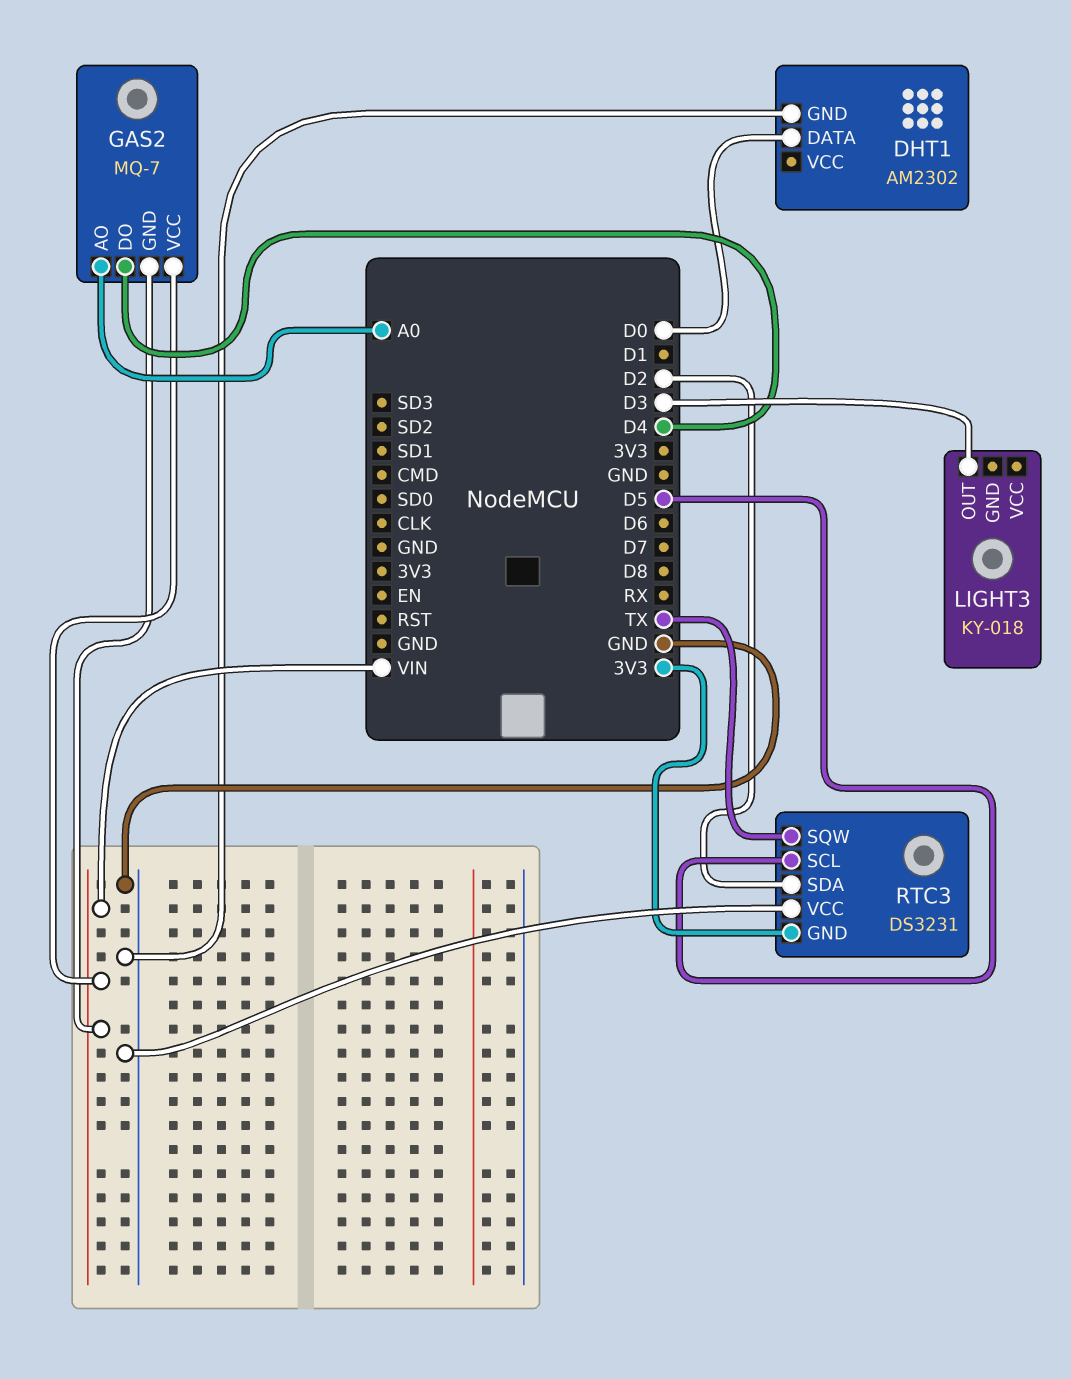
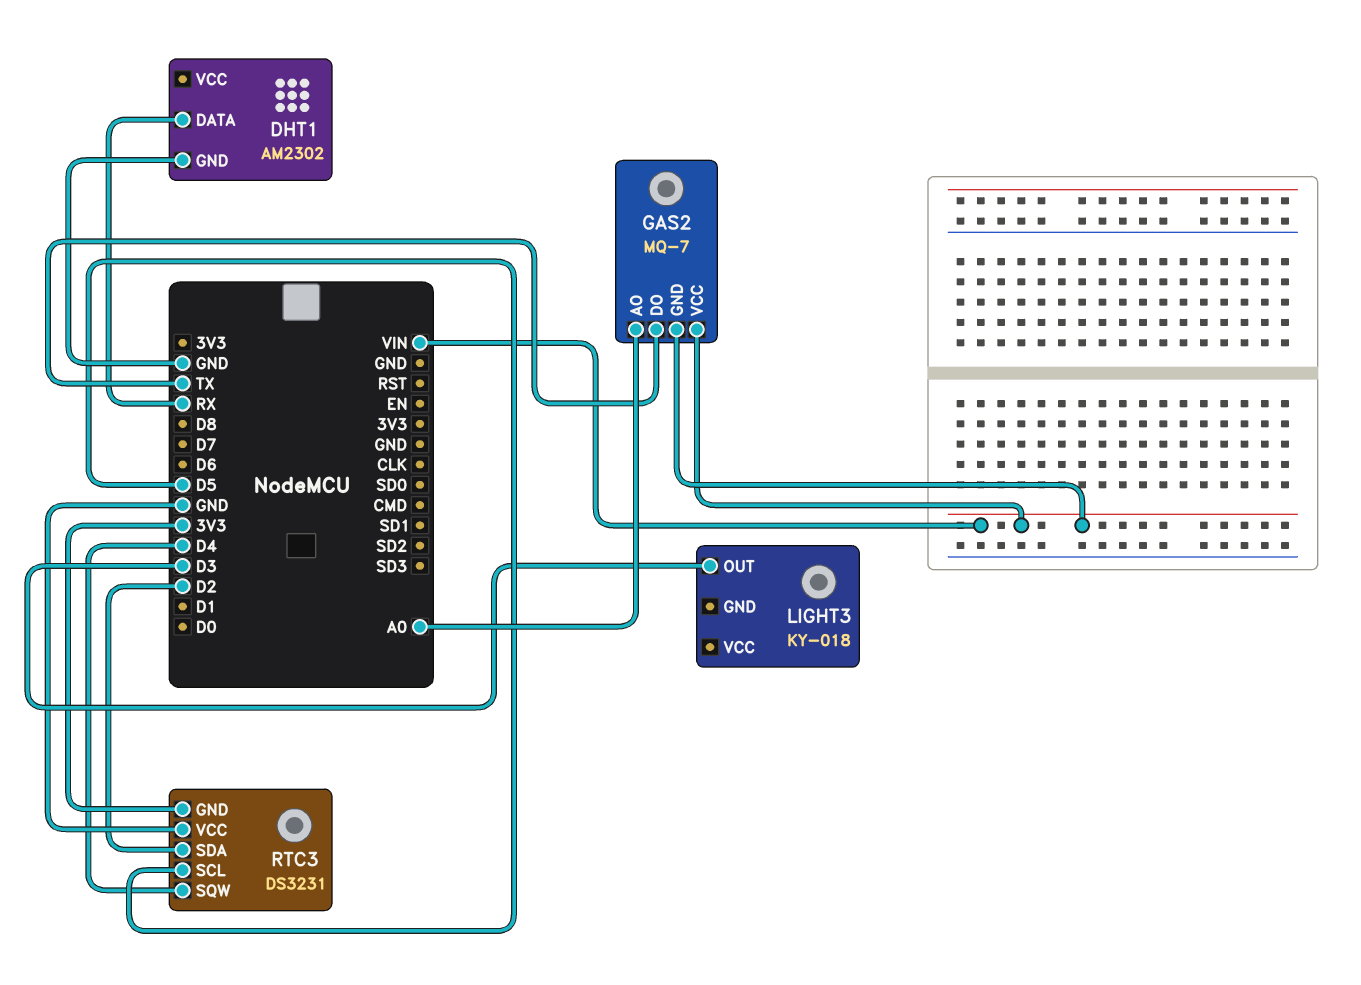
DHT1 pin DATA: D0 -> RX
GAS2 pin DO: D4 -> TX
RTC3 pin SQW: TX -> D4

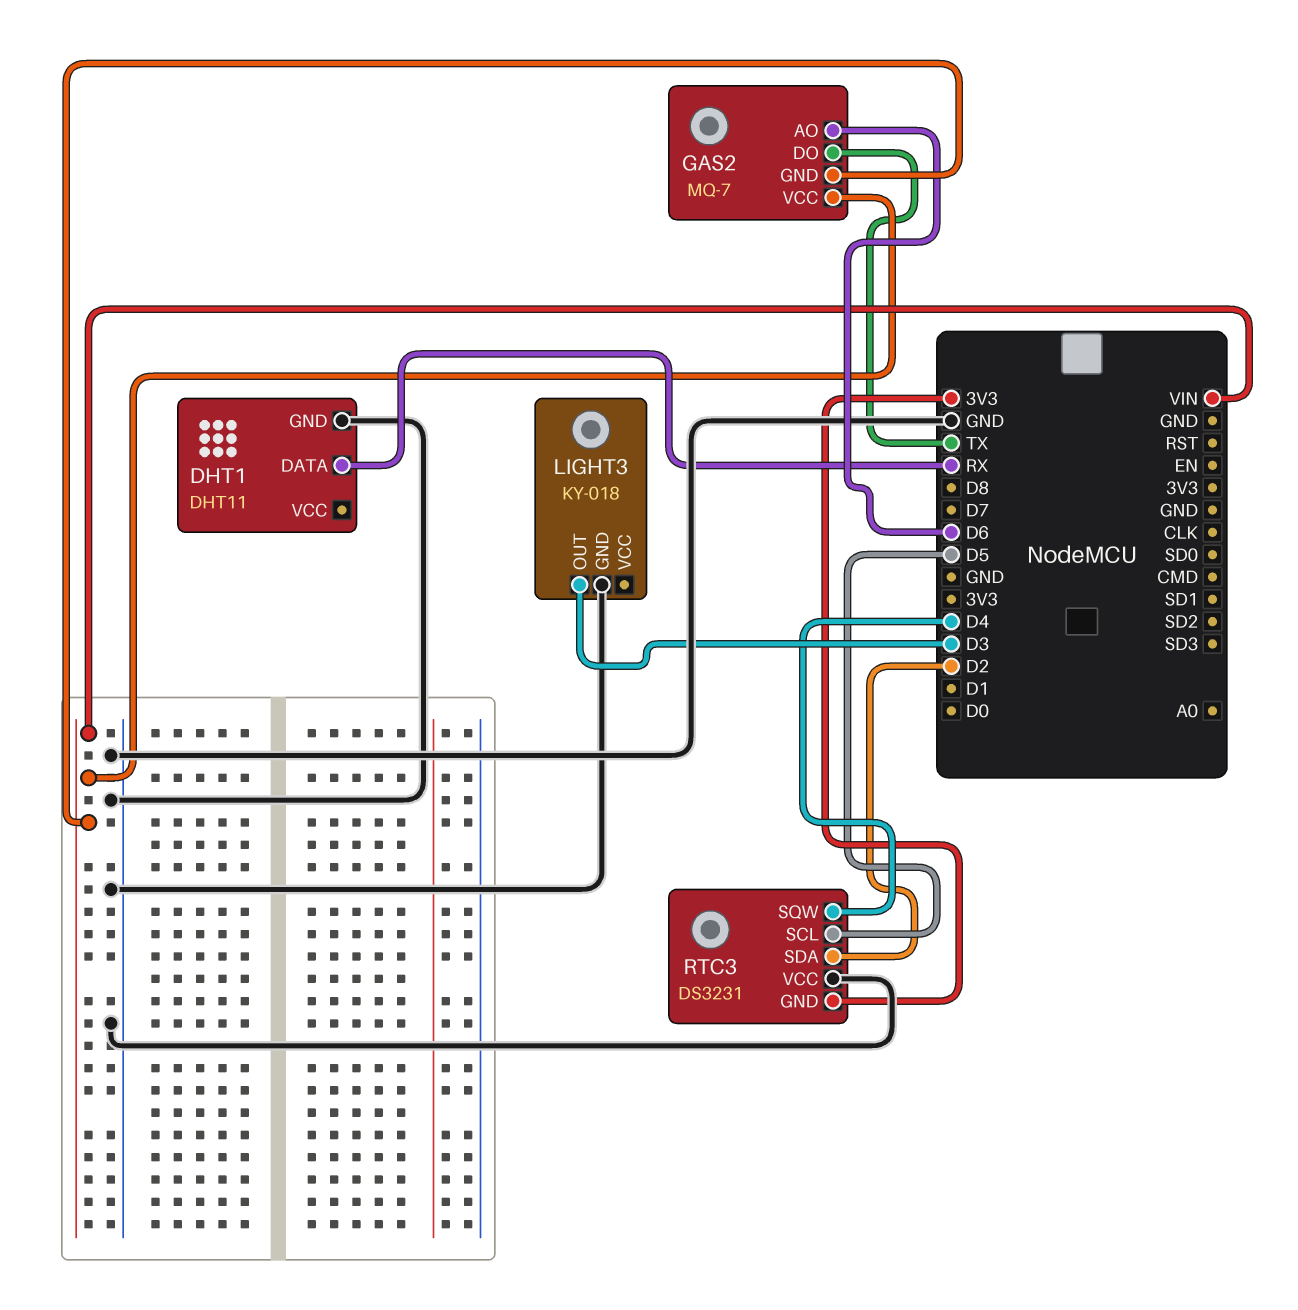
DHT1: AM2302 -> DHT11
GAS2 pin AO: A0 -> D6
LIGHT3 pin GND: none -> GND

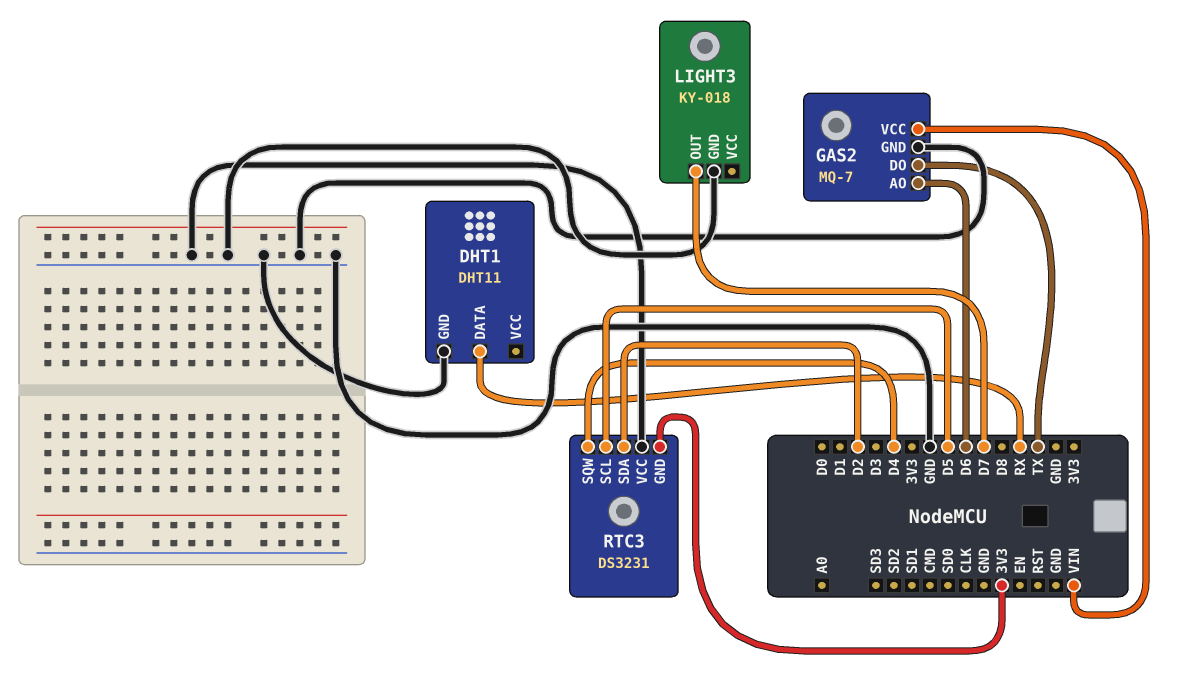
GAS2 pin GND: VIN -> GND
LIGHT3 pin OUT: D3 -> D7

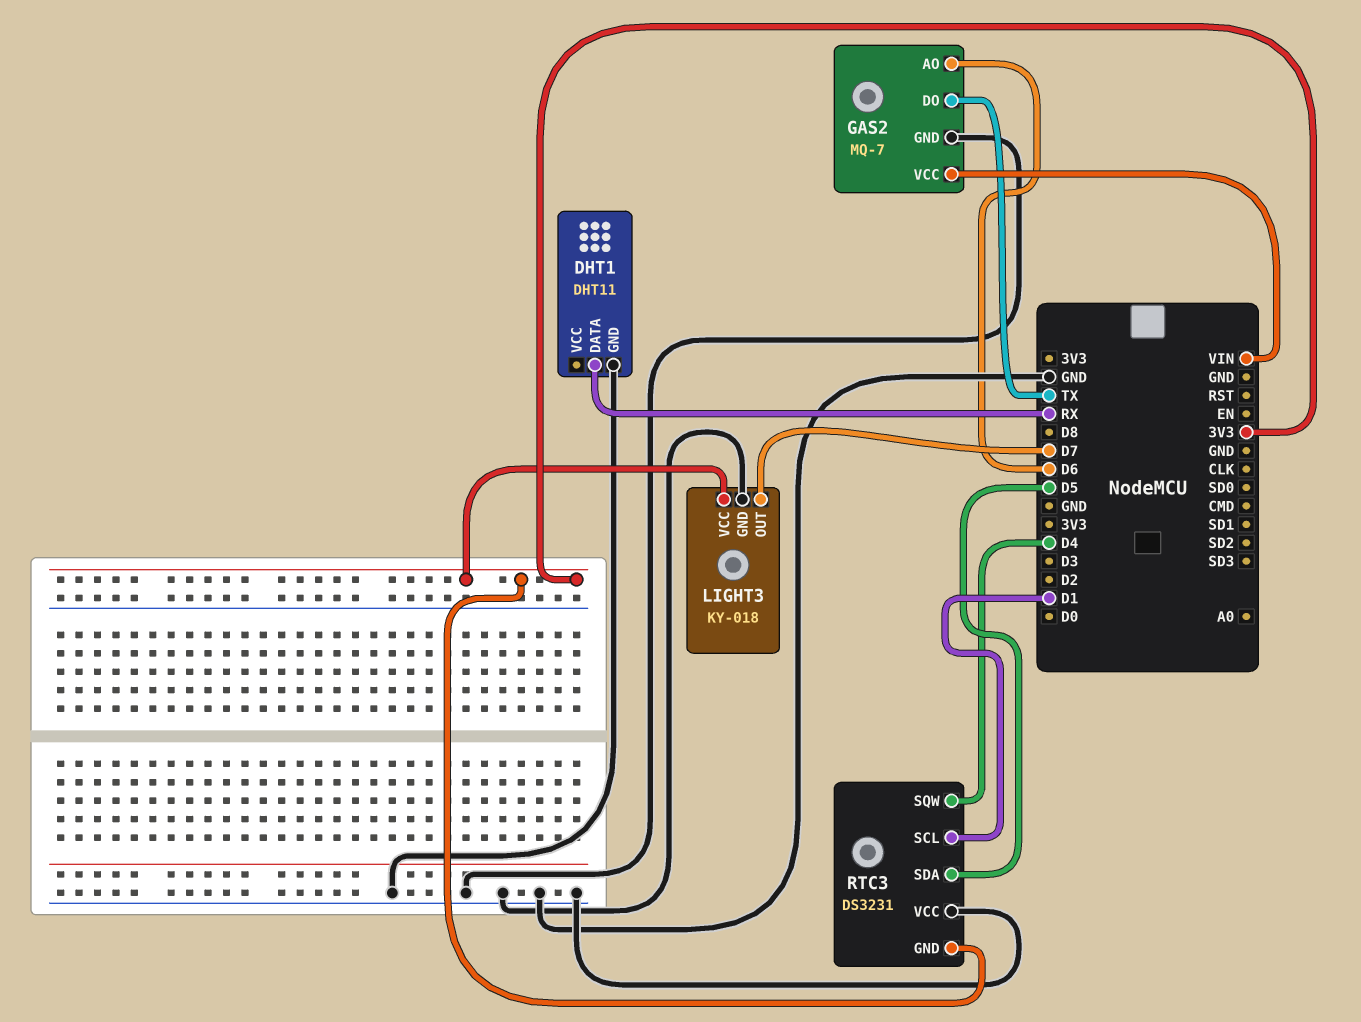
LIGHT3 pin VCC: none -> 3V3
RTC3 pin SCL: D5 -> D1
RTC3 pin SDA: D2 -> D5

